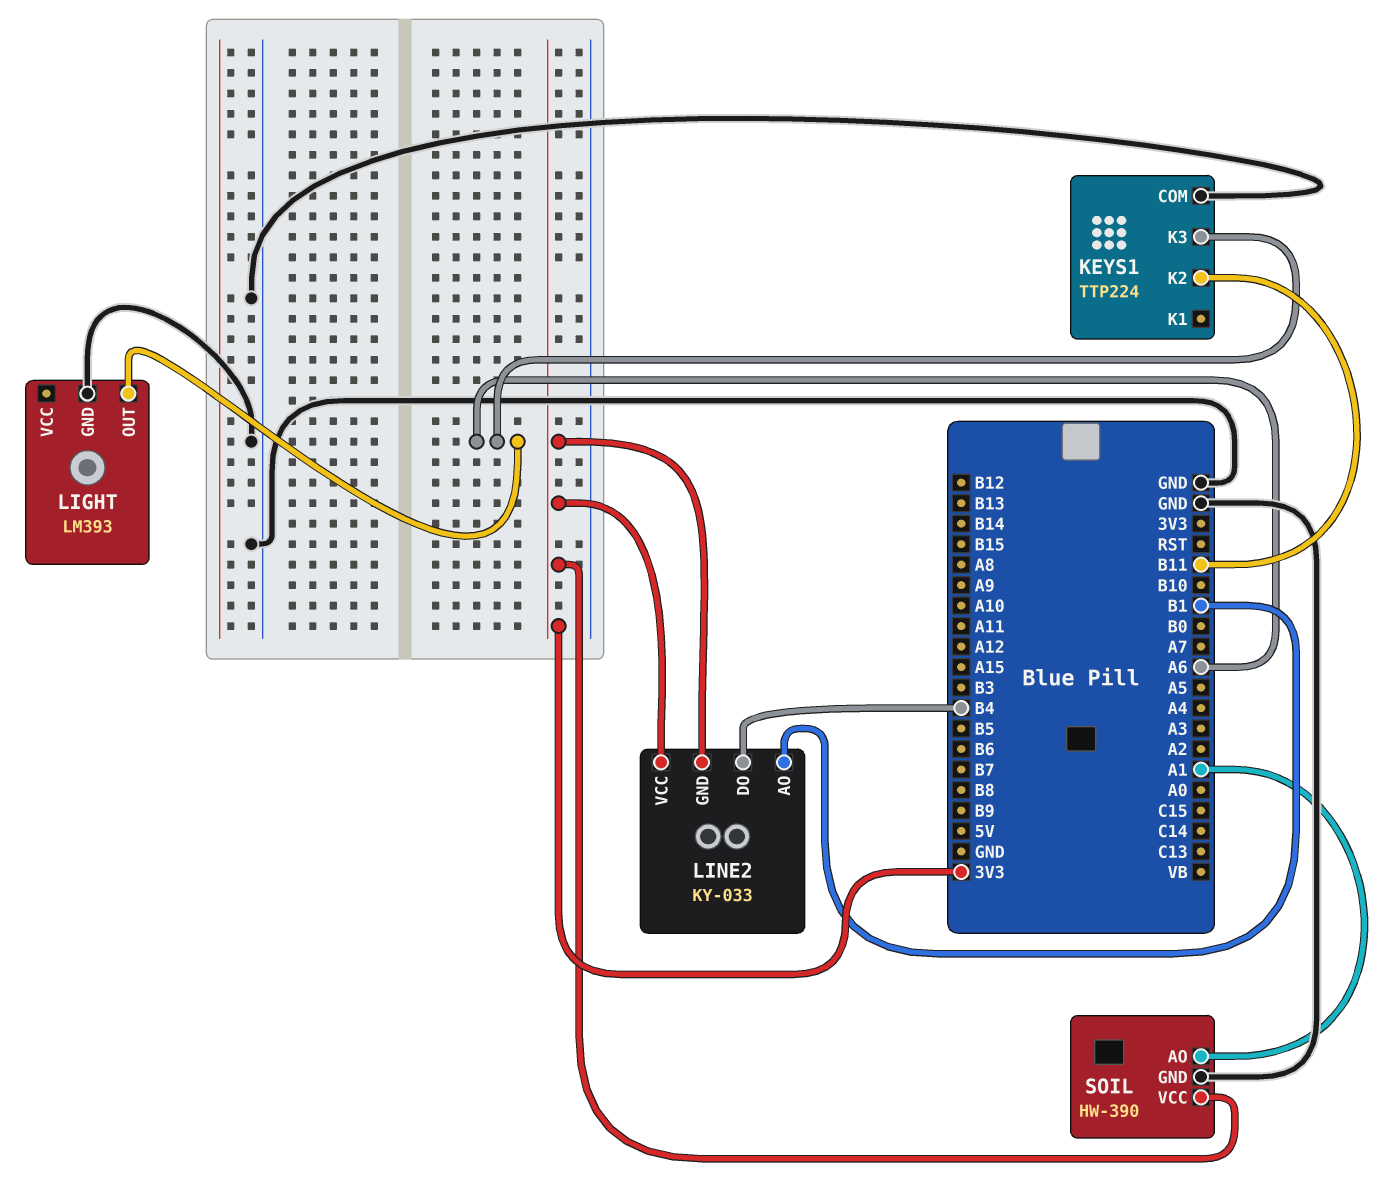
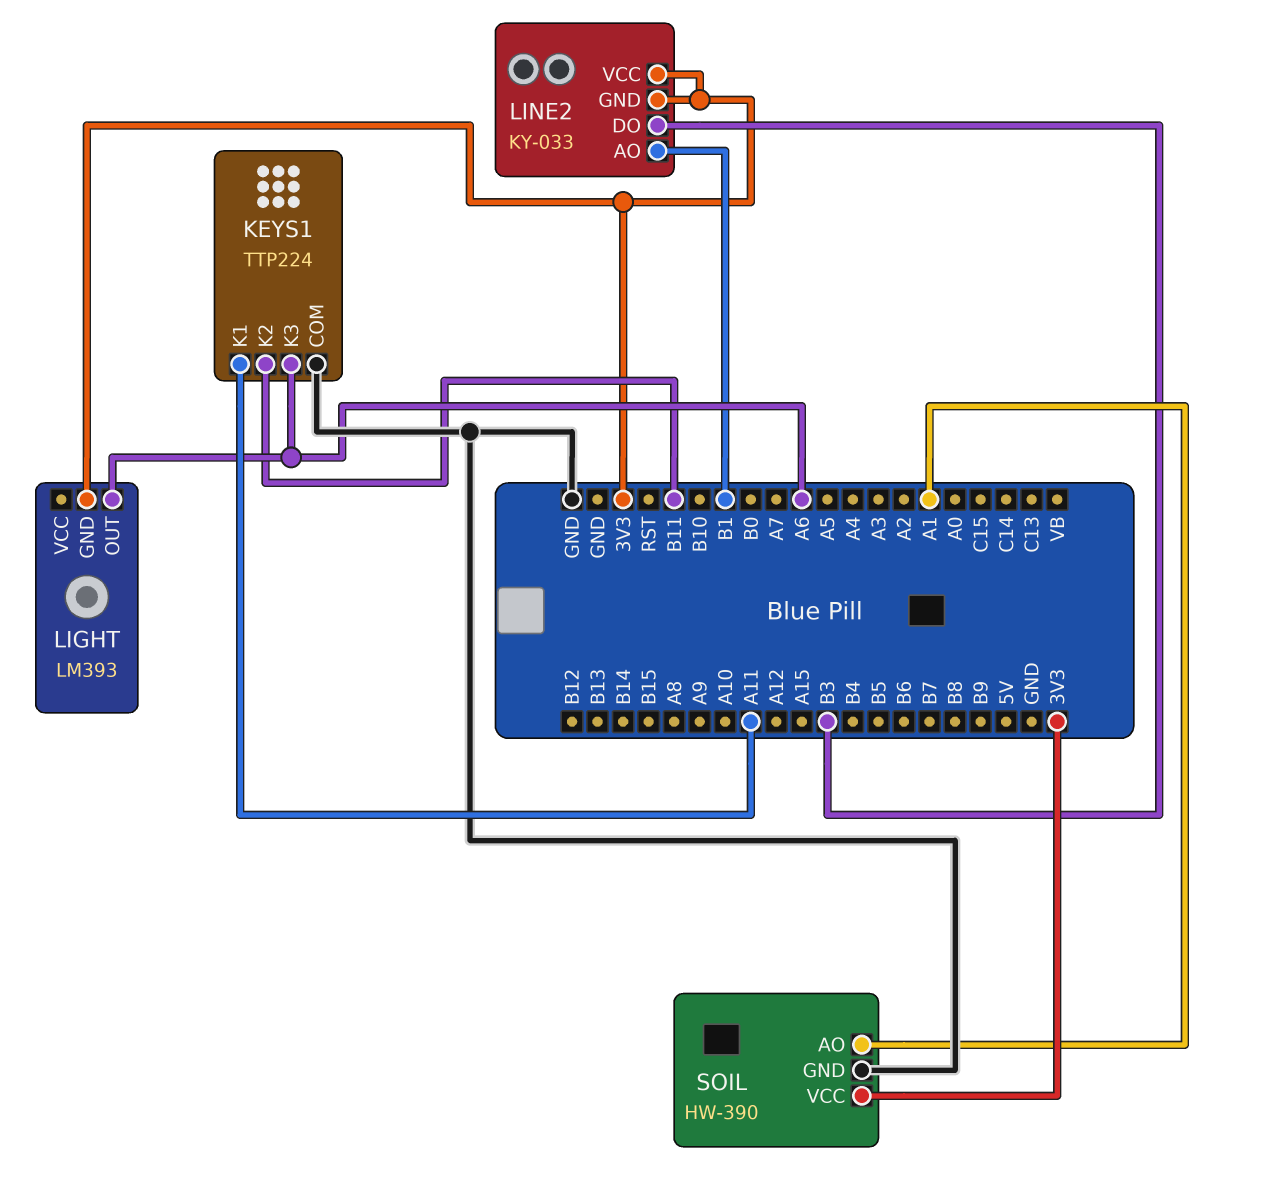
KEYS1 pin K1: none -> A11
LIGHT pin GND: GND -> 3V3
LINE2 pin DO: B4 -> B3

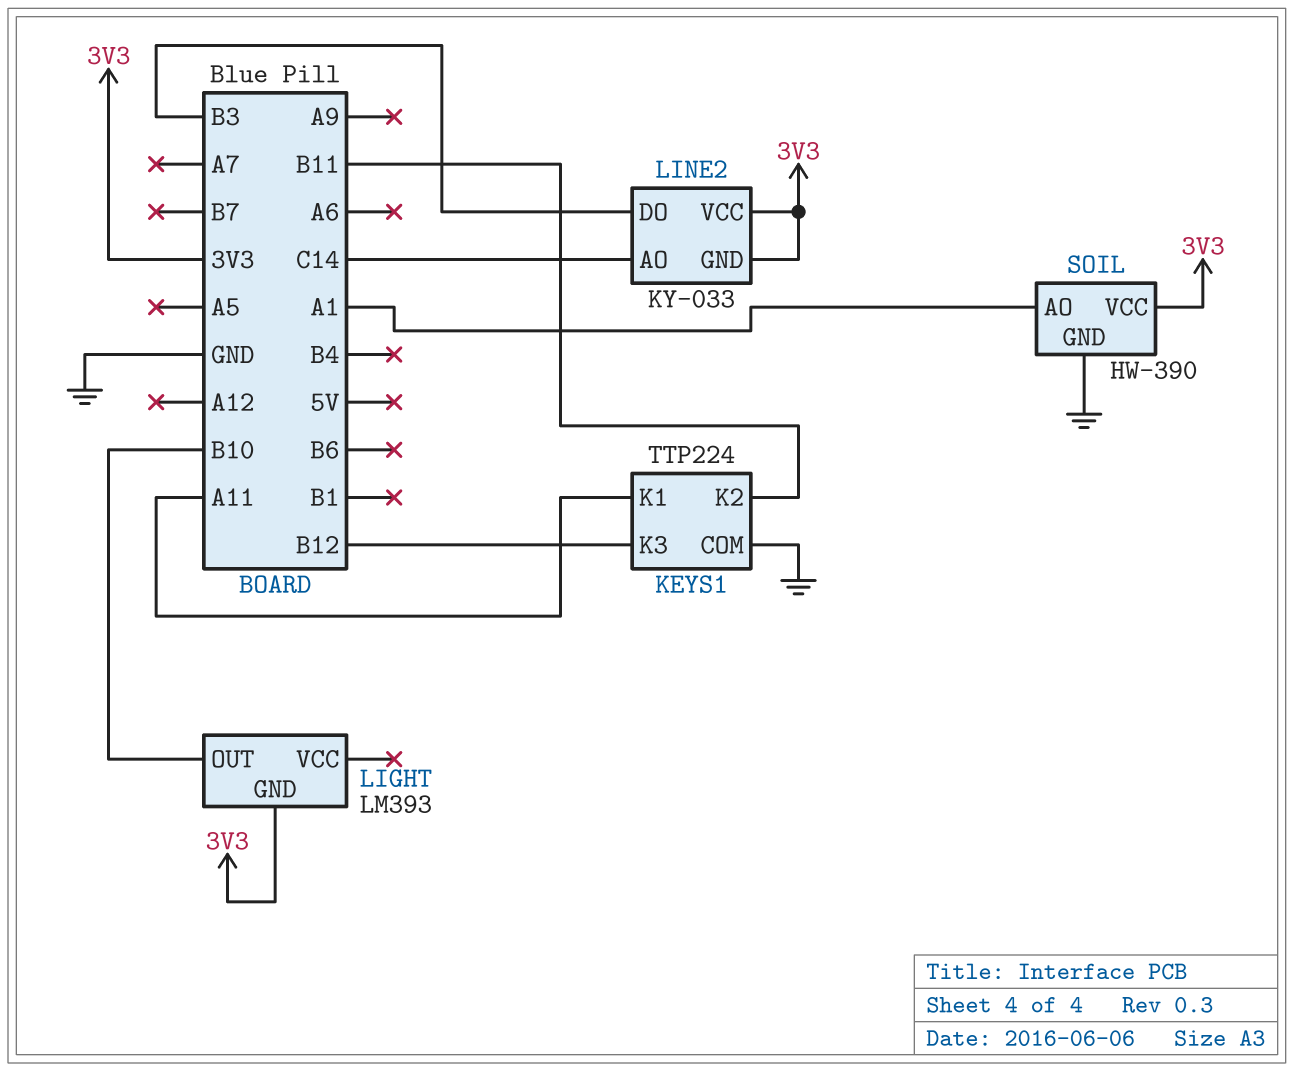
KEYS1 pin K3: A6 -> B12
LIGHT pin OUT: A6 -> B10
LINE2 pin AO: B1 -> C14

